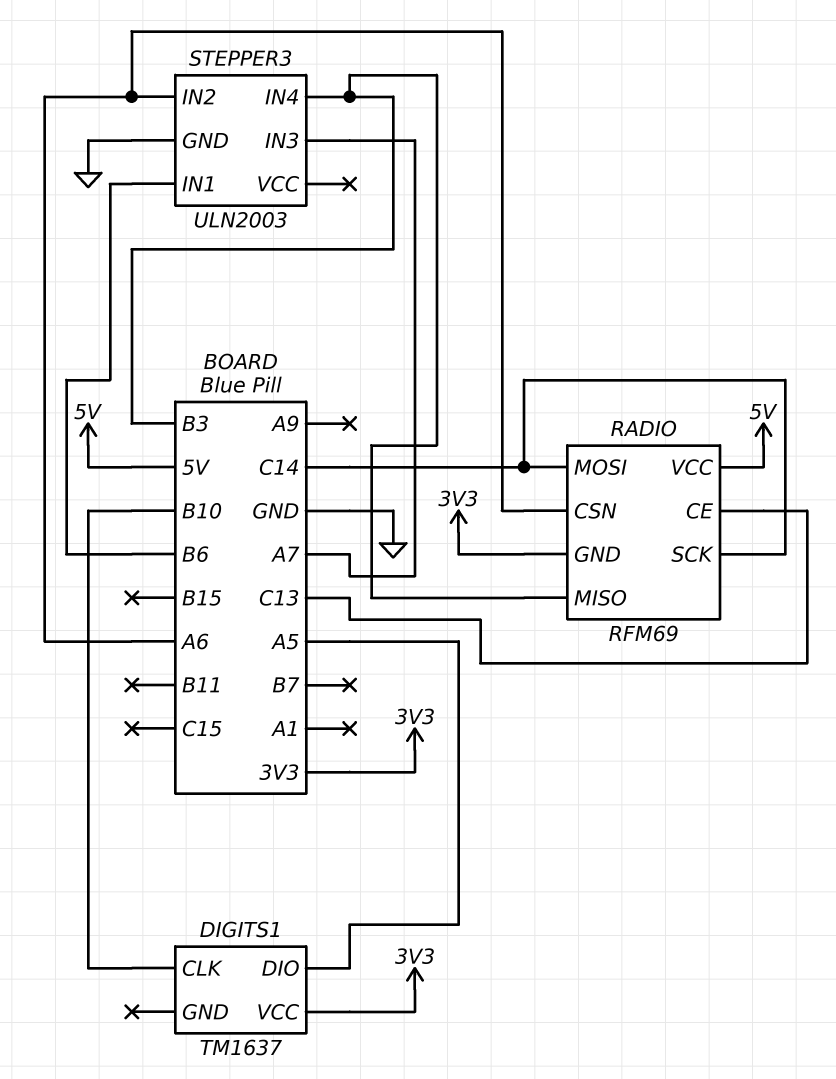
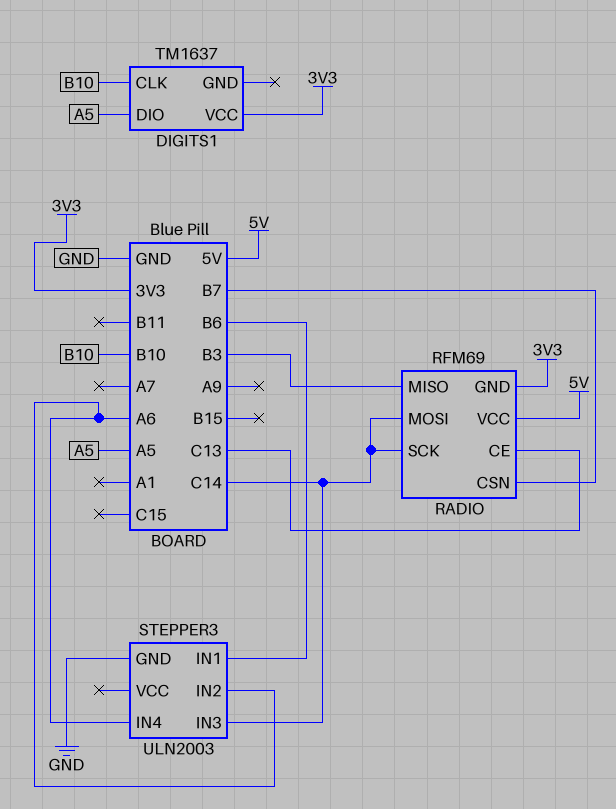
RADIO pin CSN: A6 -> B7
STEPPER3 pin IN3: A7 -> C14
STEPPER3 pin IN4: B3 -> A6

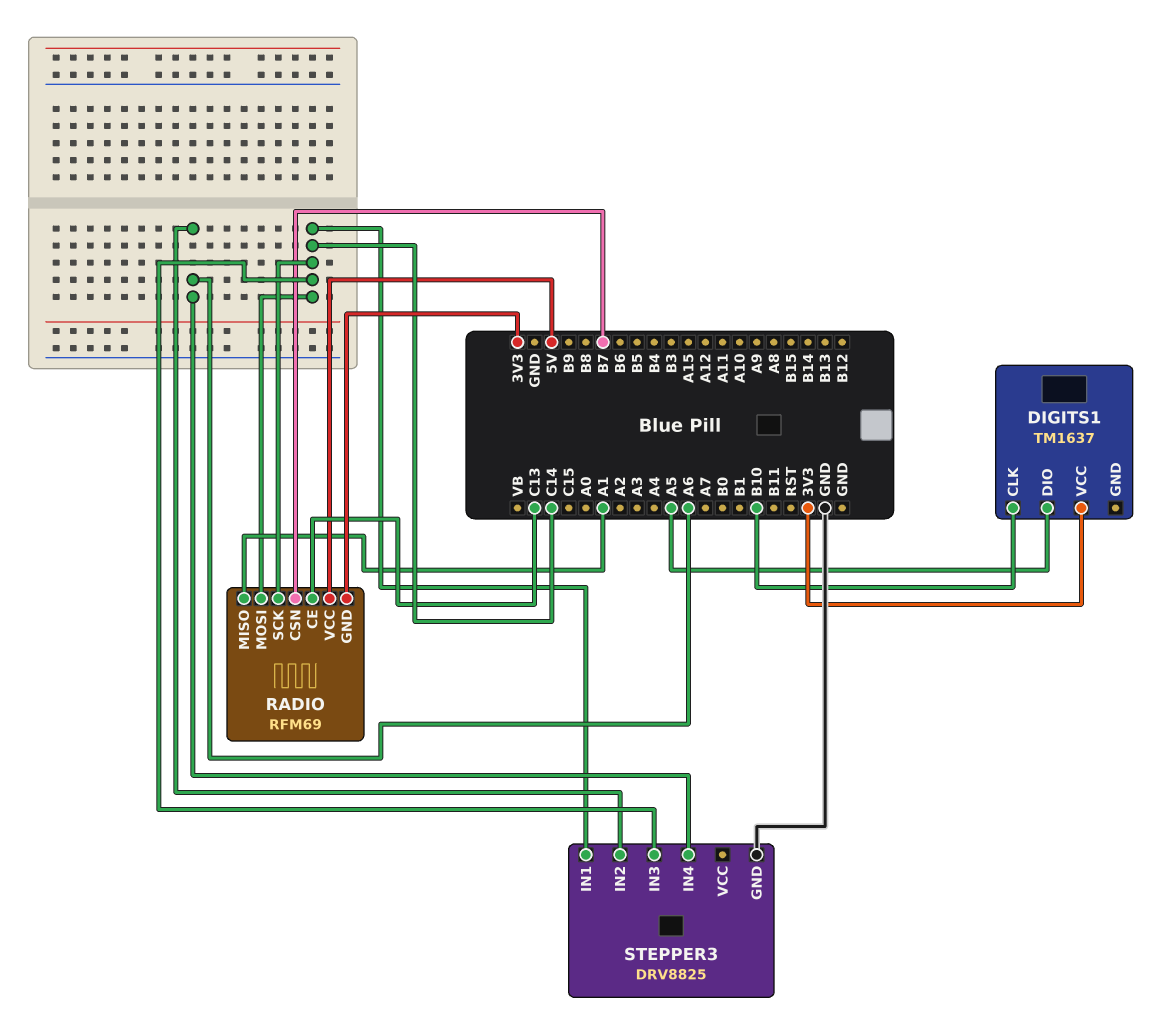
RADIO pin MISO: B3 -> A1
STEPPER3: ULN2003 -> DRV8825
STEPPER3 pin IN1: B6 -> C14

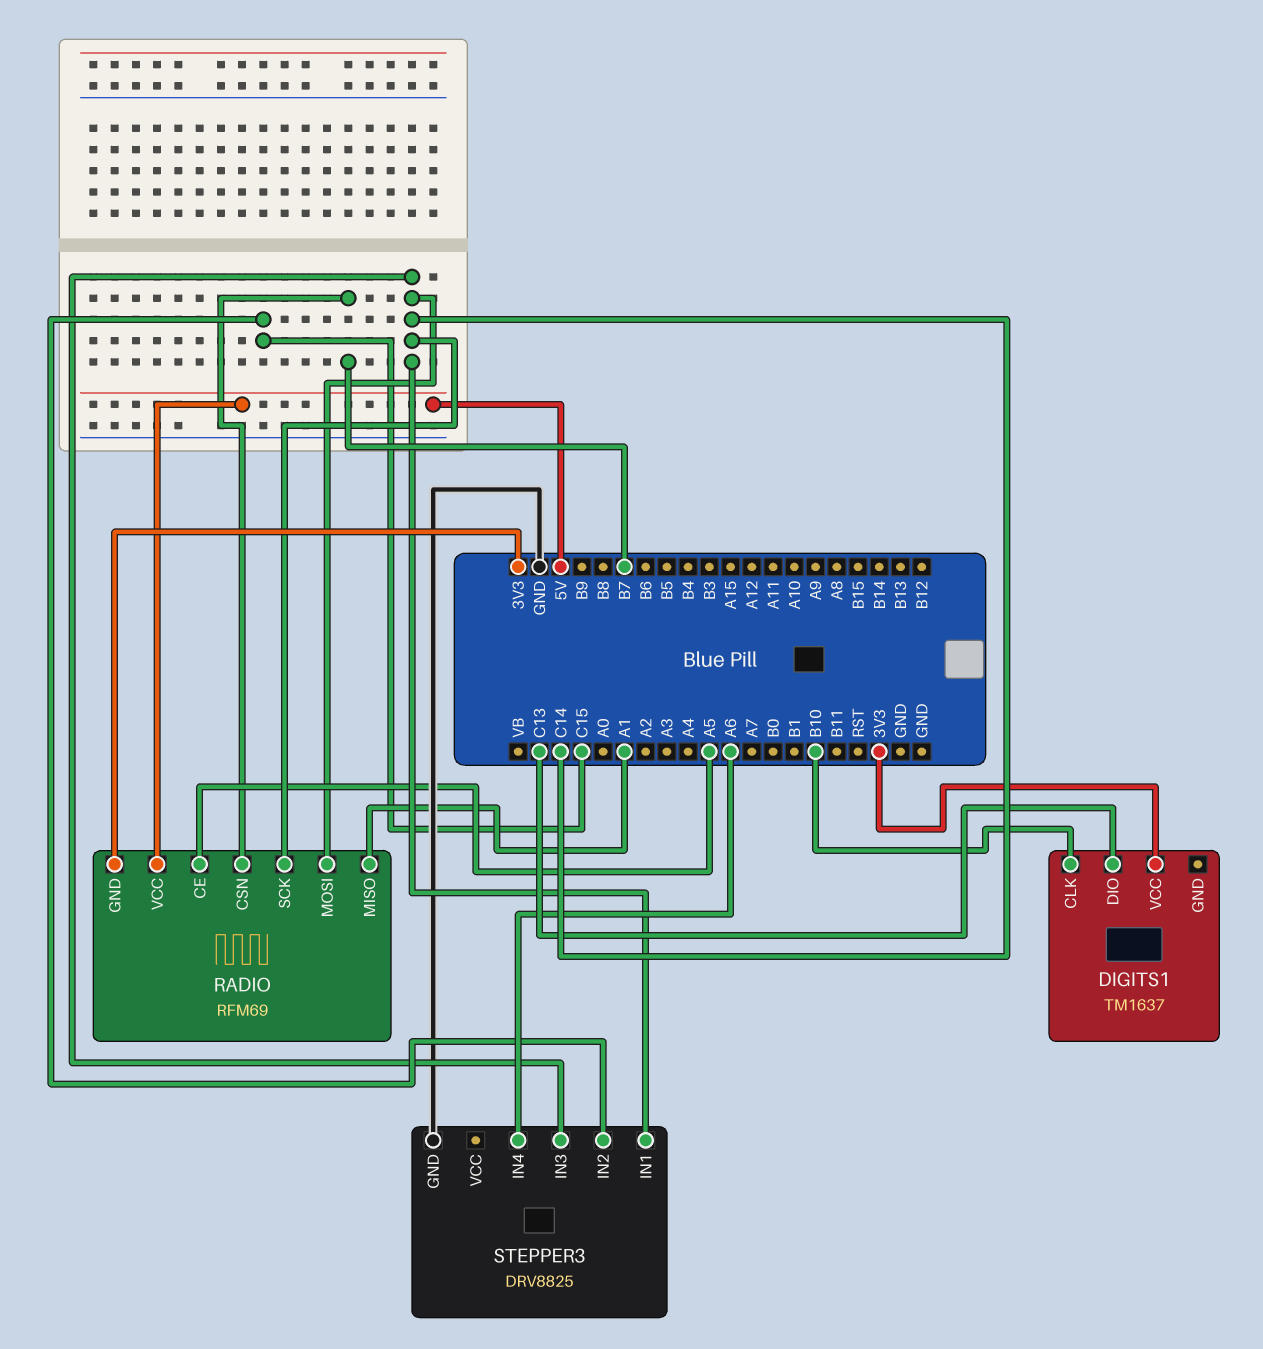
DIGITS1 pin DIO: A5 -> C13
RADIO pin CE: C13 -> A5
STEPPER3 pin IN2: A6 -> C15

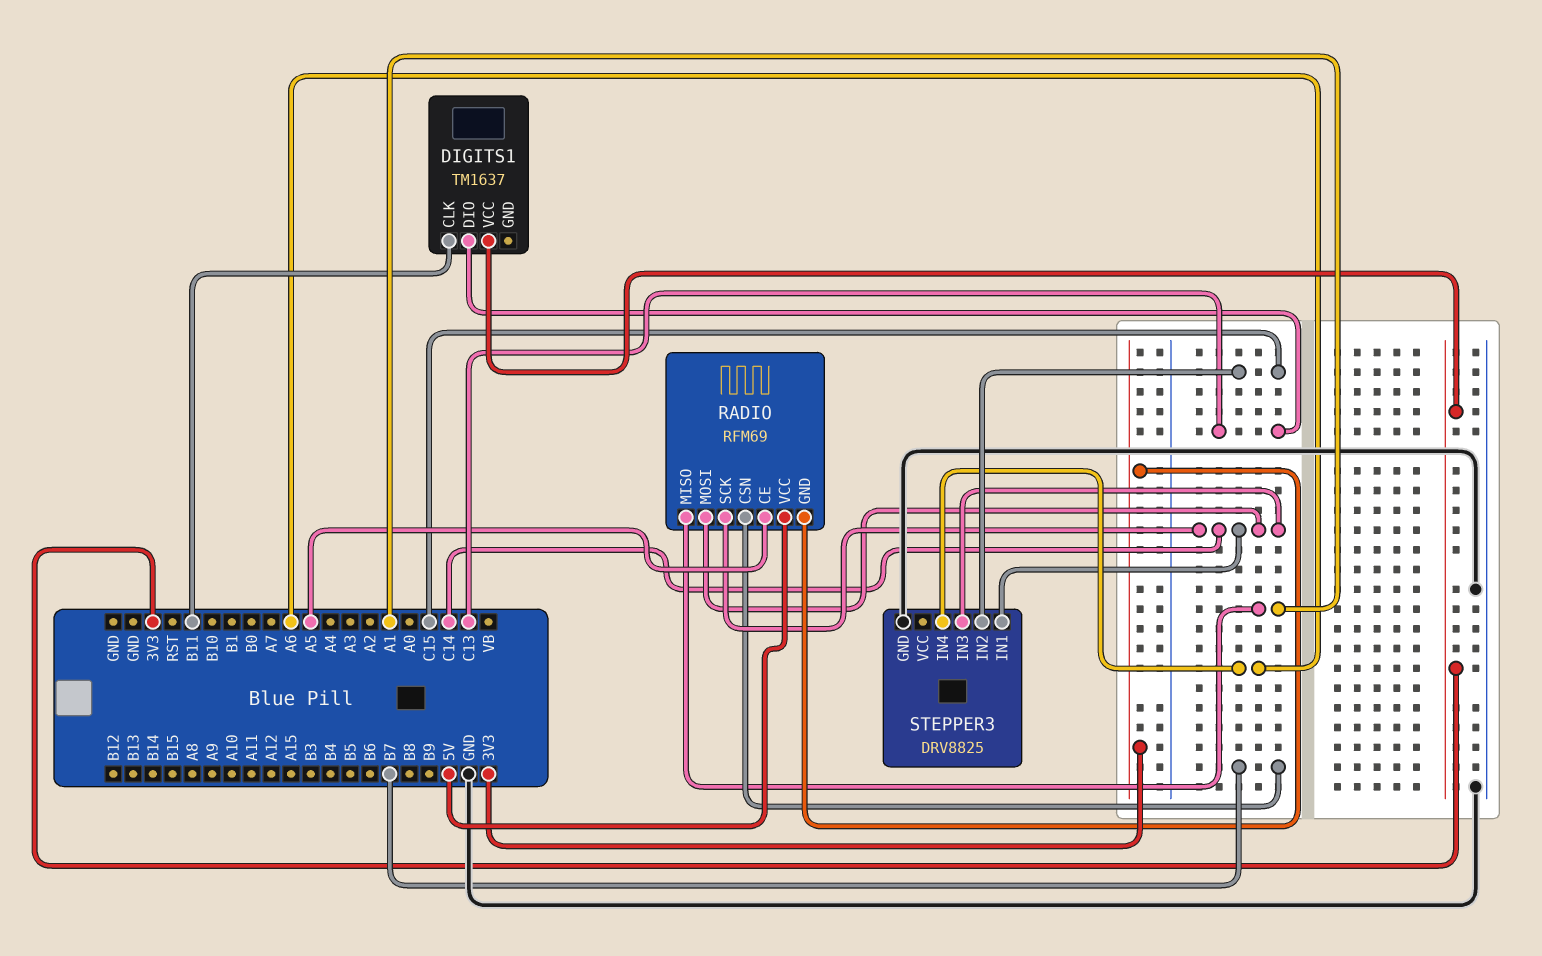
DIGITS1 pin CLK: B10 -> B11

